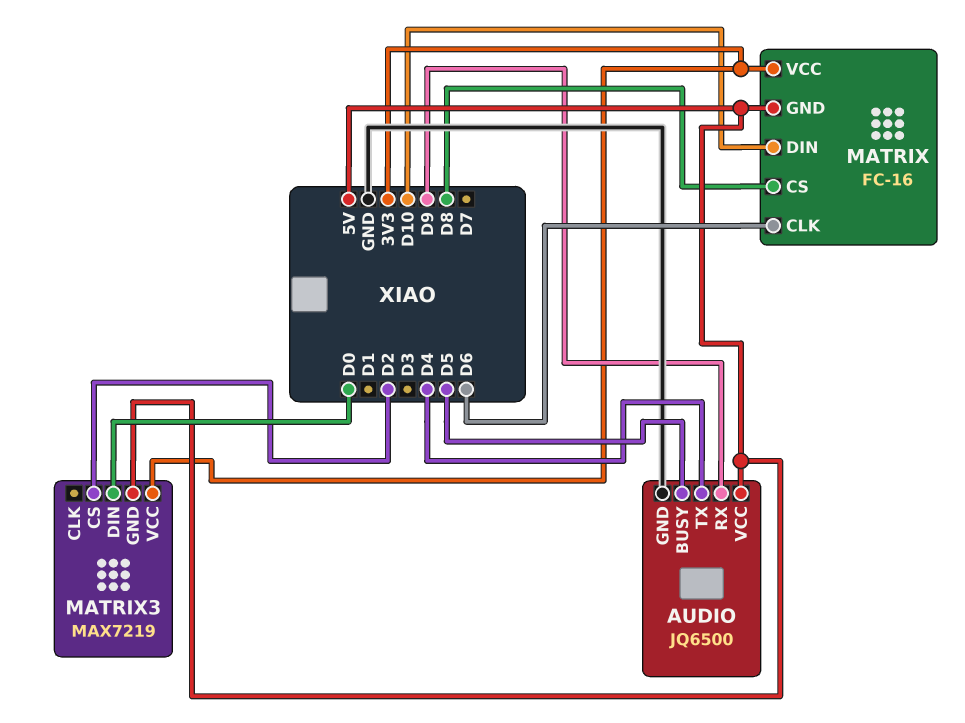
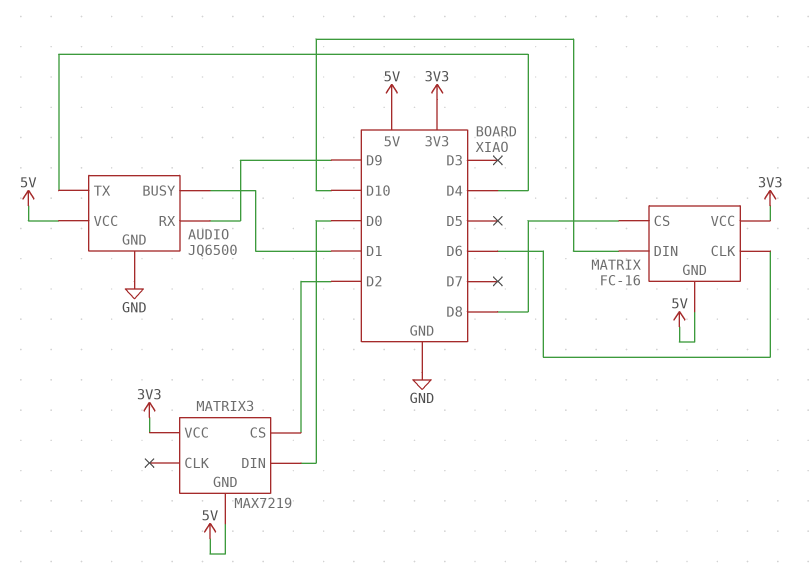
AUDIO pin BUSY: D5 -> D1

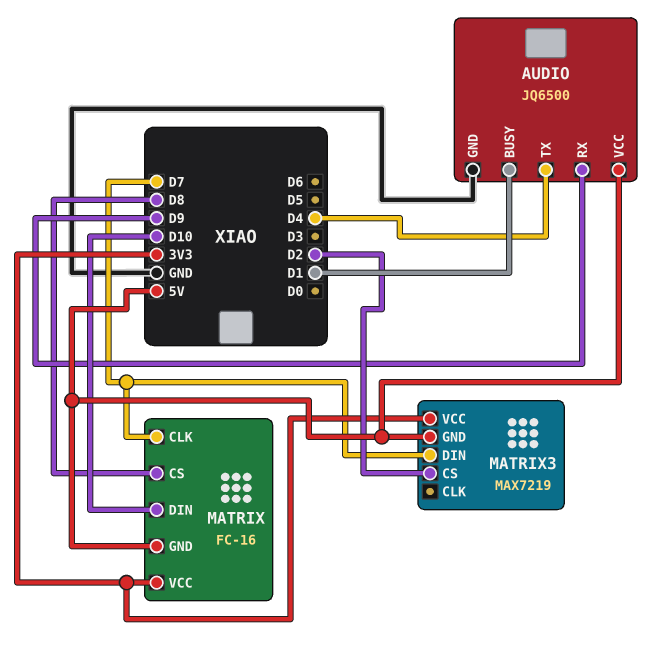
MATRIX pin CLK: D6 -> D7
MATRIX3 pin DIN: D0 -> D7

